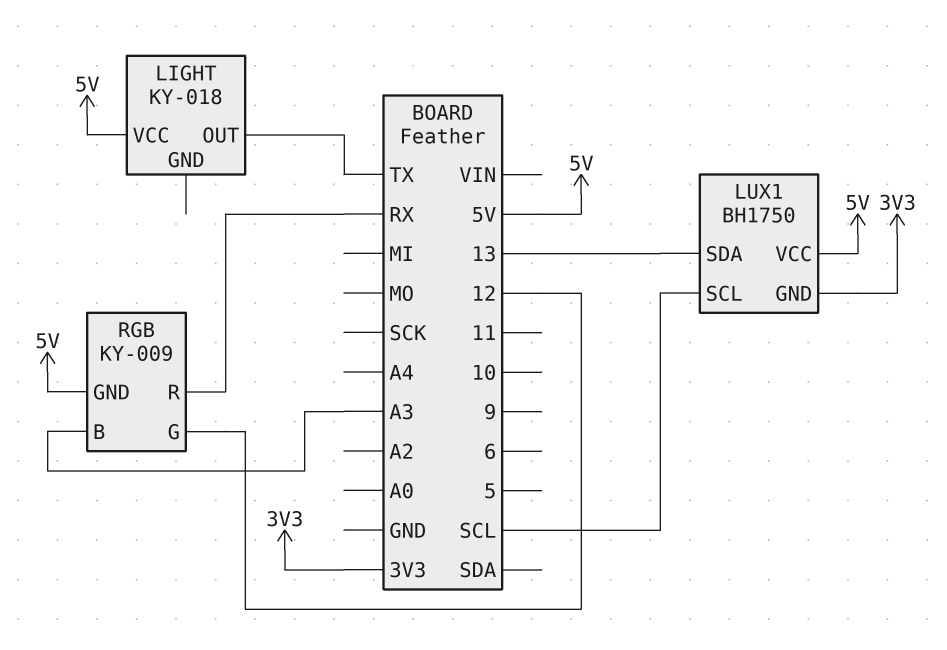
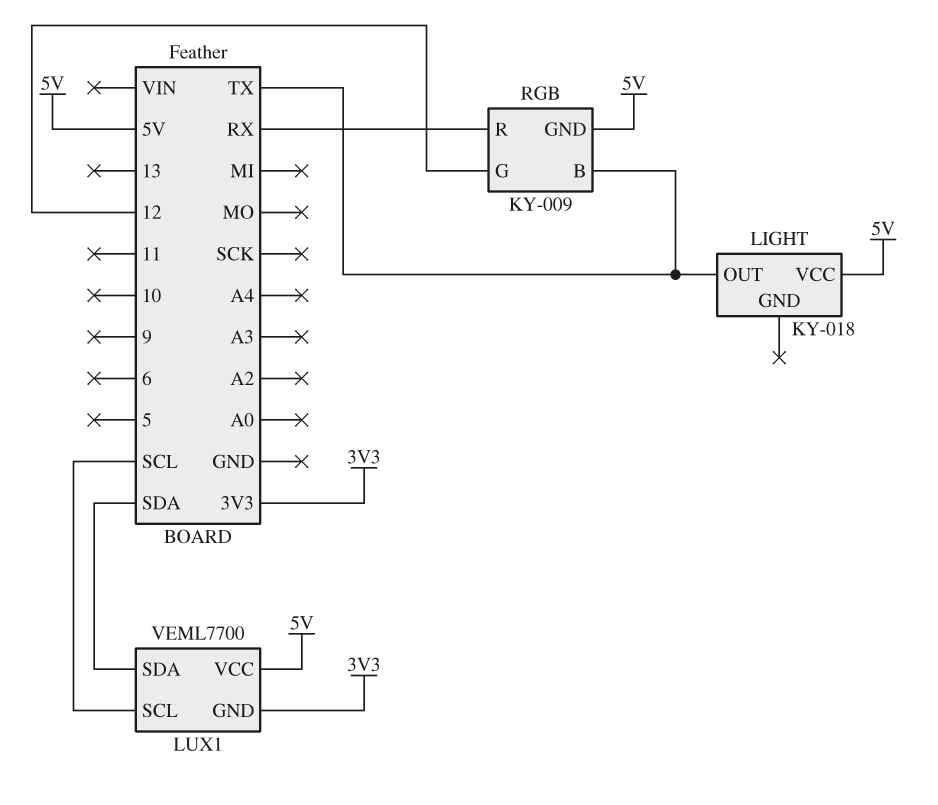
LUX1: BH1750 -> VEML7700
LUX1 pin SDA: 13 -> SDA
RGB pin B: A3 -> TX

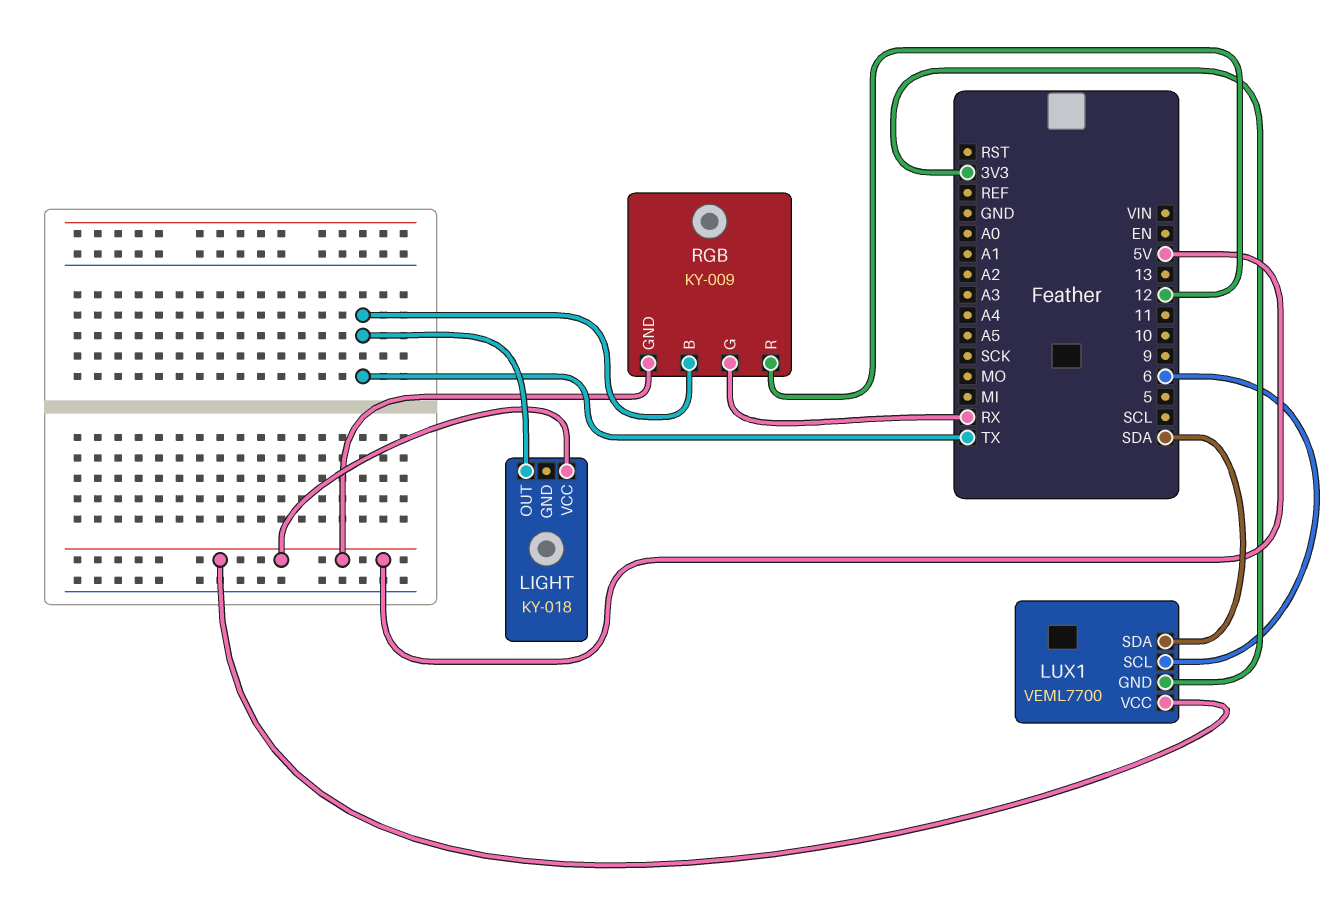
LUX1 pin SCL: SCL -> 6
RGB pin G: 12 -> RX
RGB pin R: RX -> 12

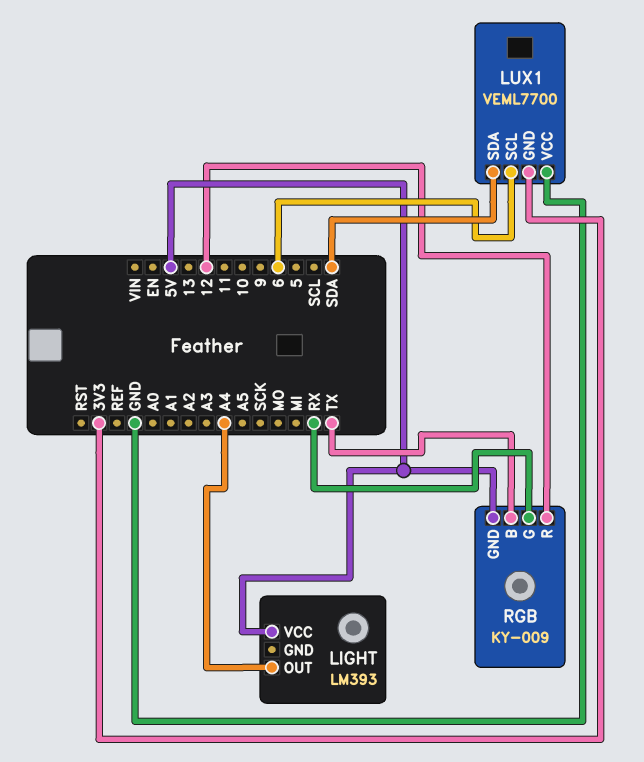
LIGHT: KY-018 -> LM393
LIGHT pin OUT: TX -> A4
LUX1 pin VCC: 5V -> GND

